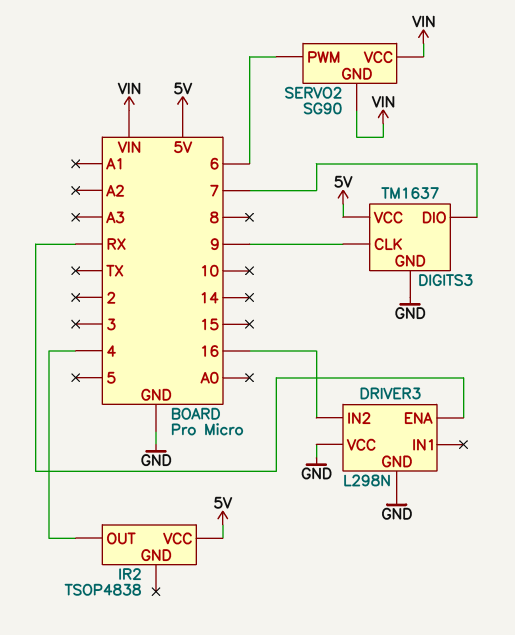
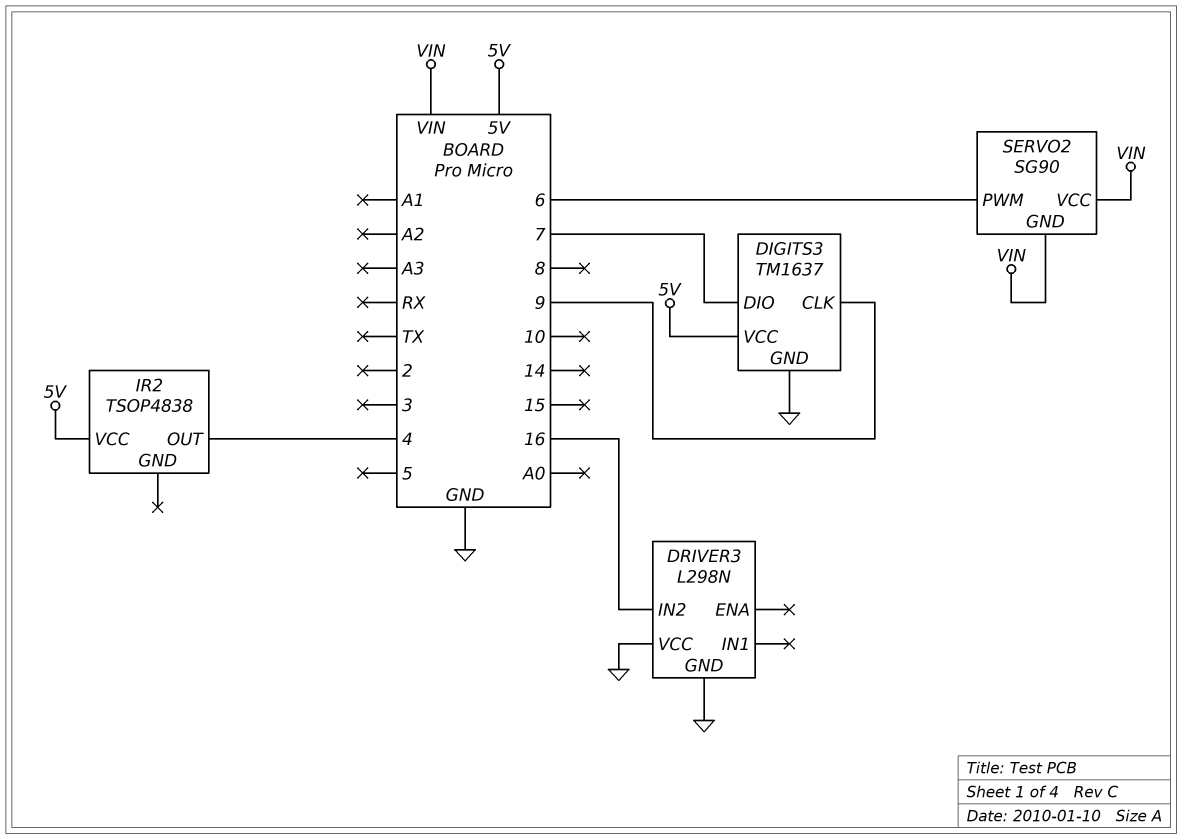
DRIVER3 pin ENA: RX -> none

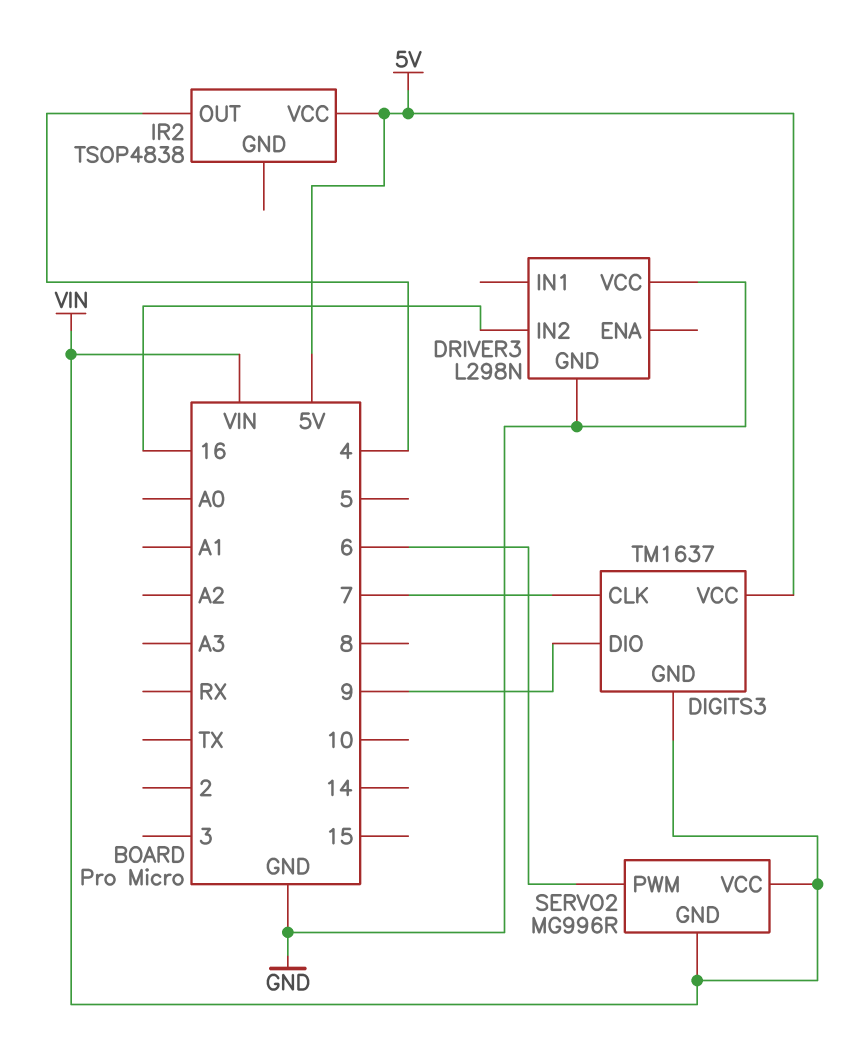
DIGITS3 pin CLK: 9 -> 7
DIGITS3 pin DIO: 7 -> 9
DIGITS3 pin GND: GND -> VIN
SERVO2: SG90 -> MG996R

